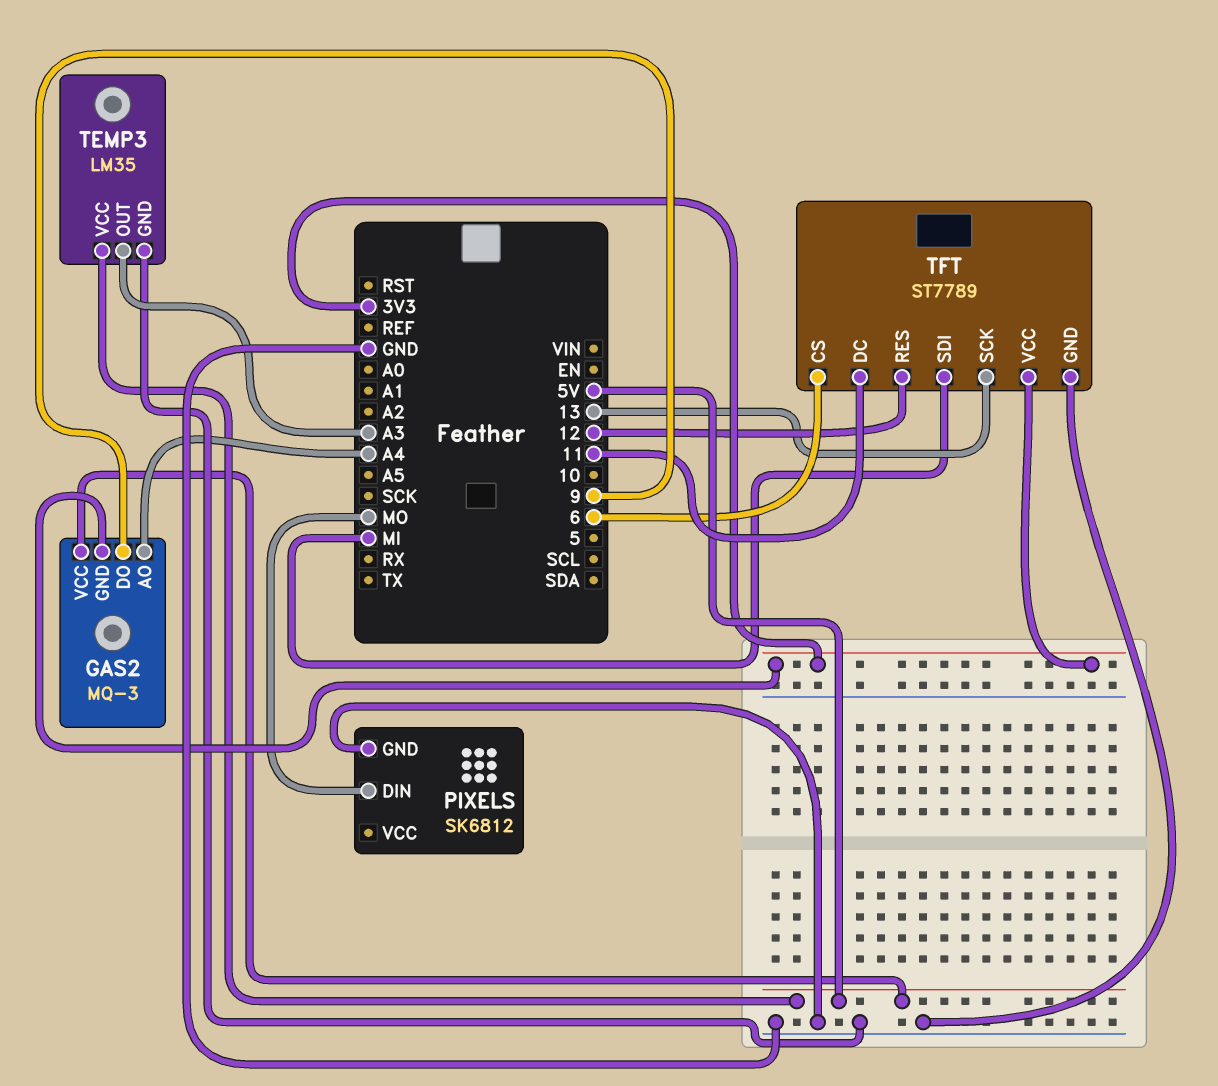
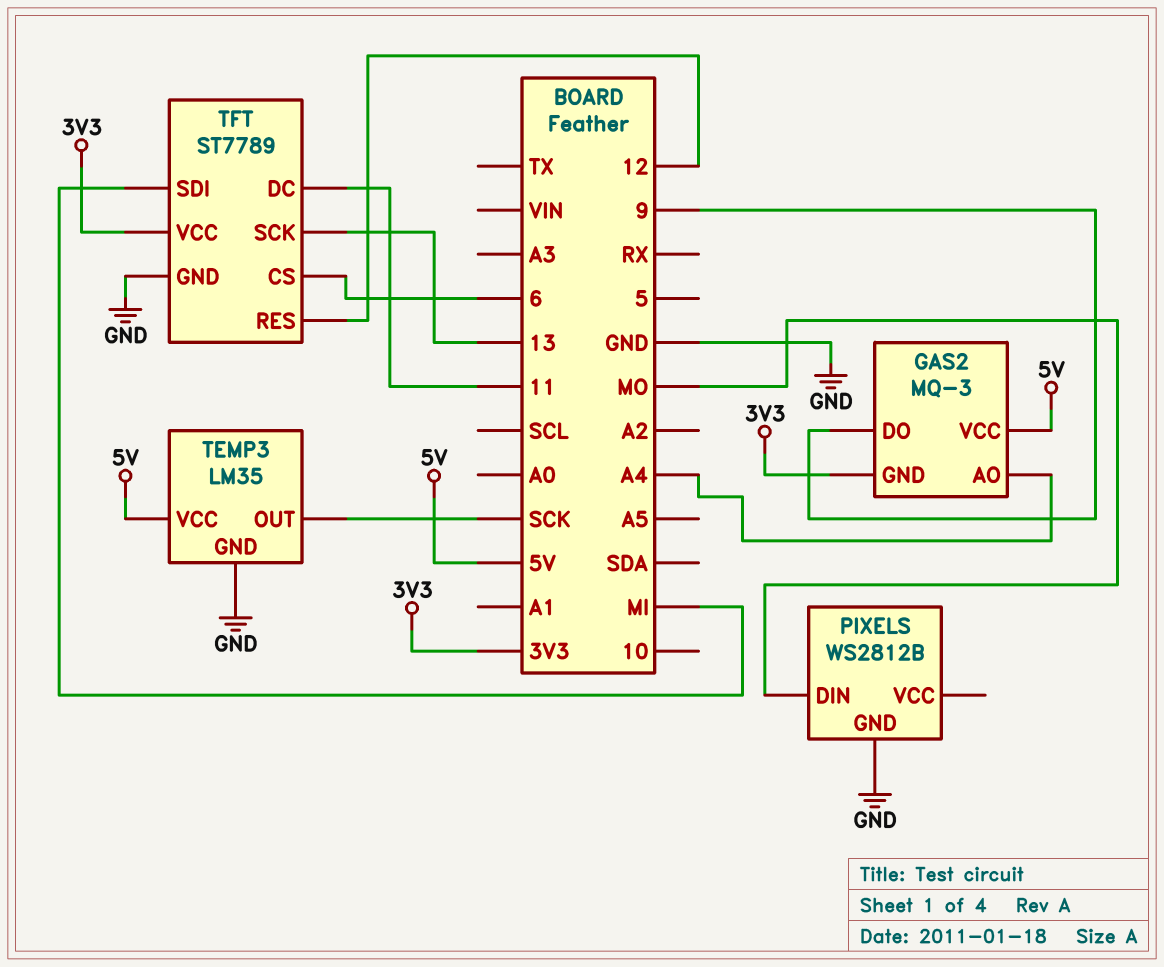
PIXELS: SK6812 -> WS2812B
TEMP3 pin OUT: A3 -> SCK

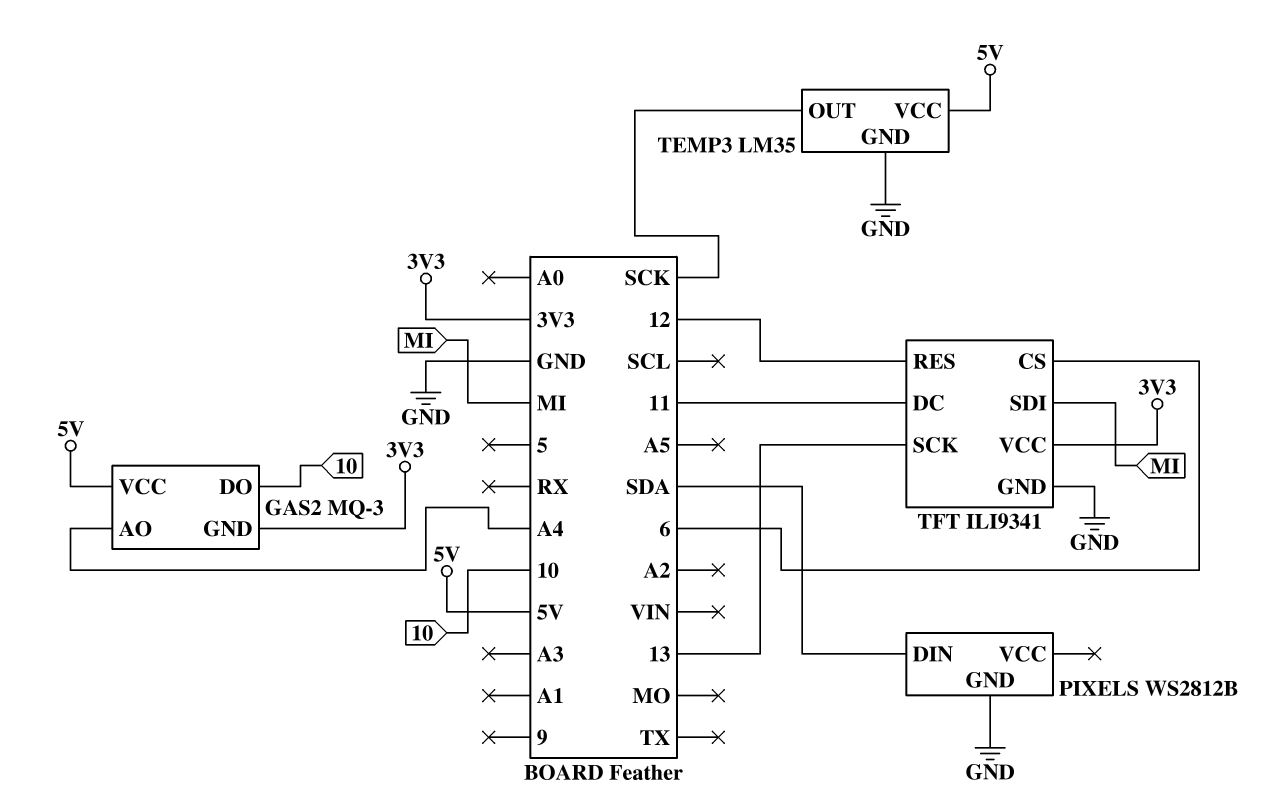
GAS2 pin DO: 9 -> 10
PIXELS pin DIN: MO -> SDA
TFT: ST7789 -> ILI9341

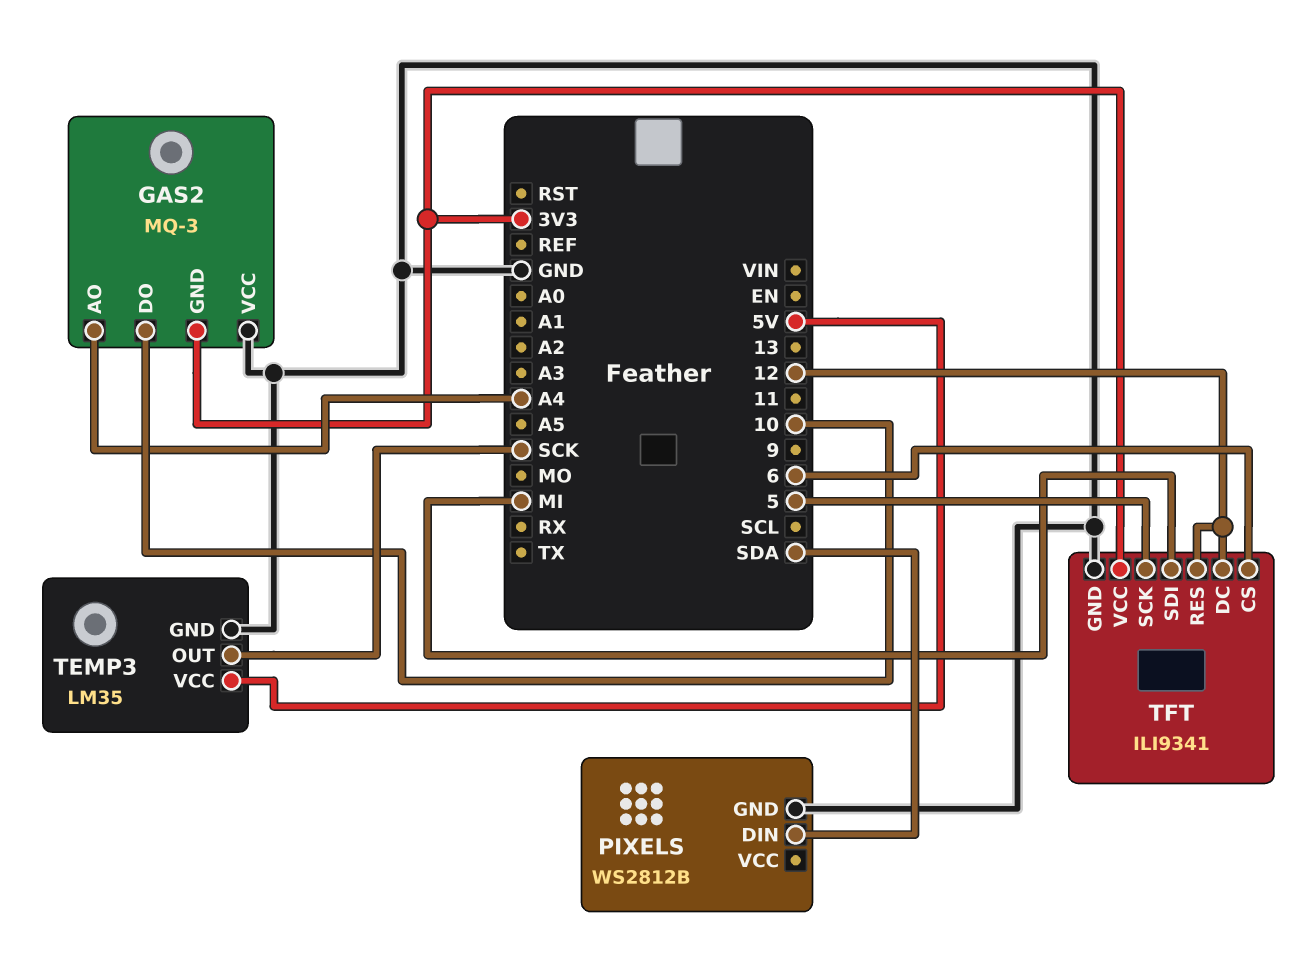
GAS2 pin VCC: 5V -> GND
TFT pin DC: 11 -> 12
TFT pin SCK: 13 -> 5

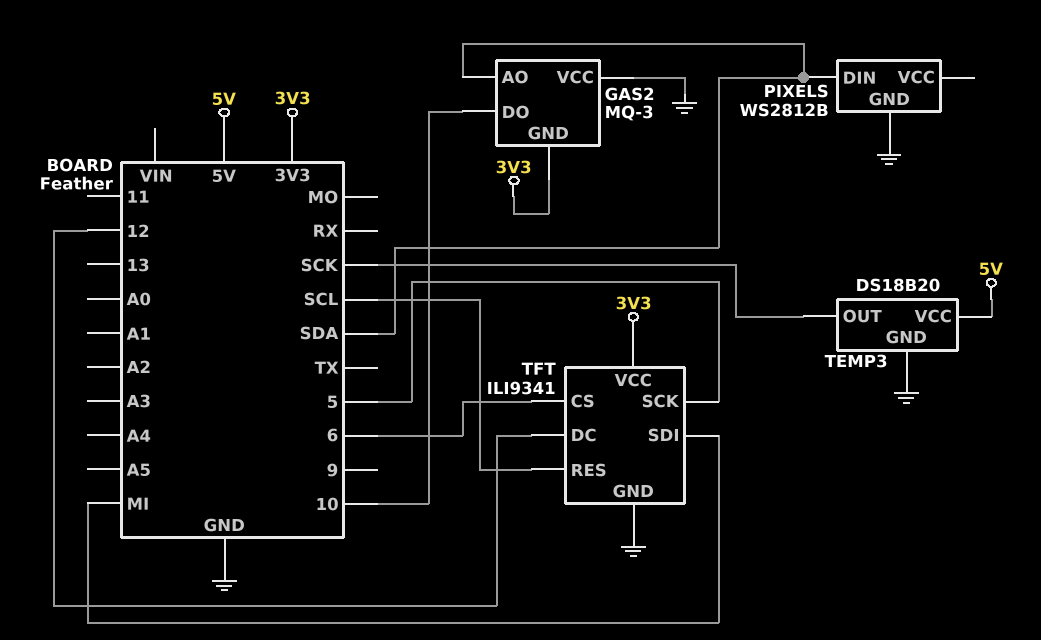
GAS2 pin AO: A4 -> SDA
TEMP3: LM35 -> DS18B20
TFT pin RES: 12 -> SCL

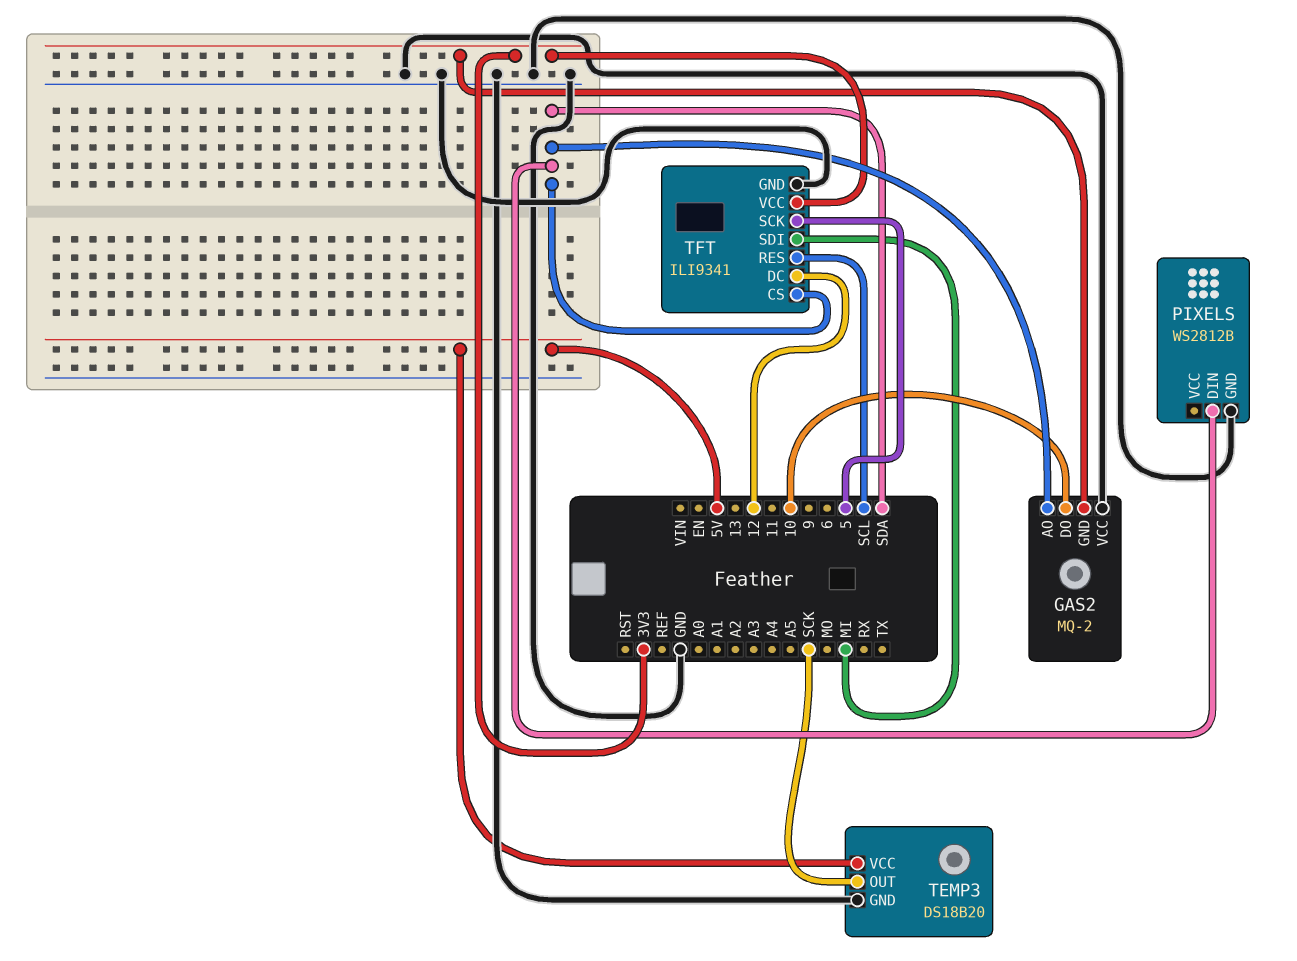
GAS2: MQ-3 -> MQ-2
TFT pin CS: 6 -> SDA

